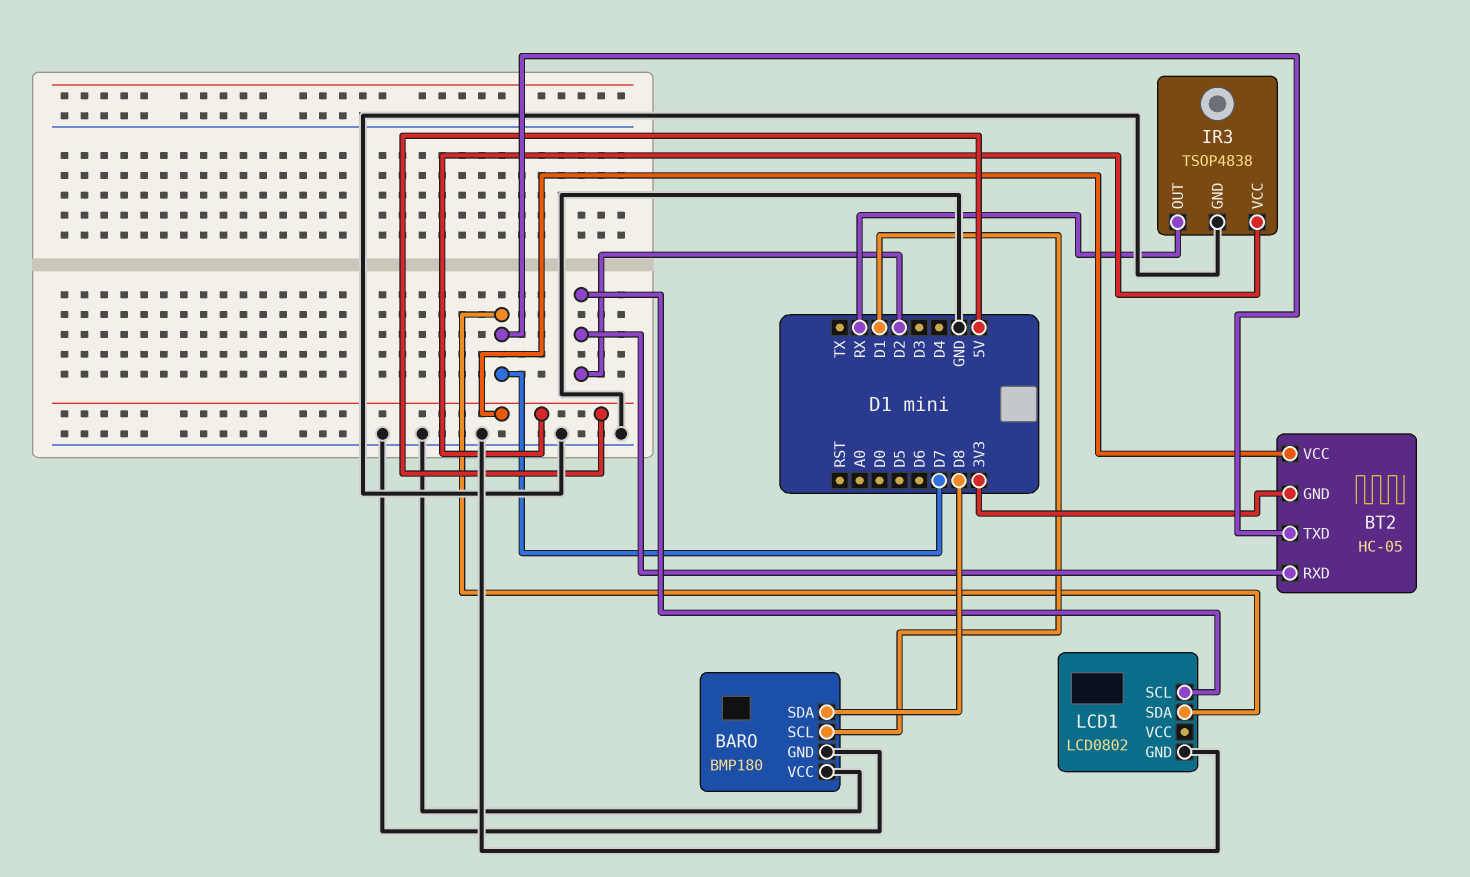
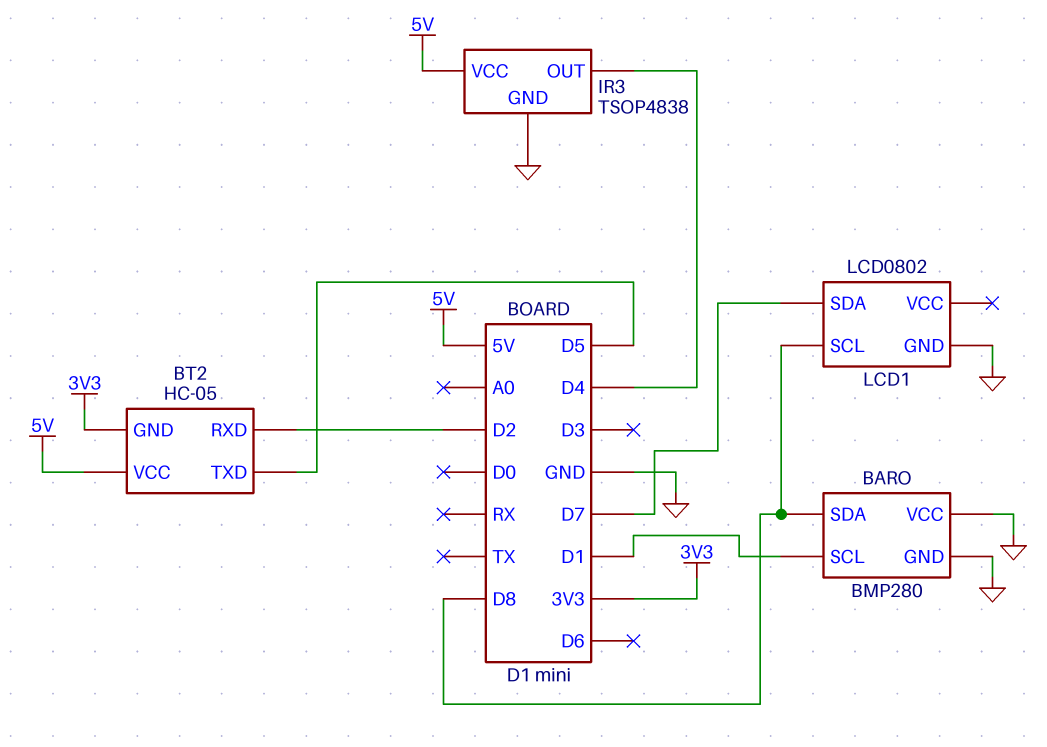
BARO: BMP180 -> BMP280
BT2 pin TXD: D7 -> D5
IR3 pin OUT: RX -> D4
LCD1 pin SCL: D2 -> D8

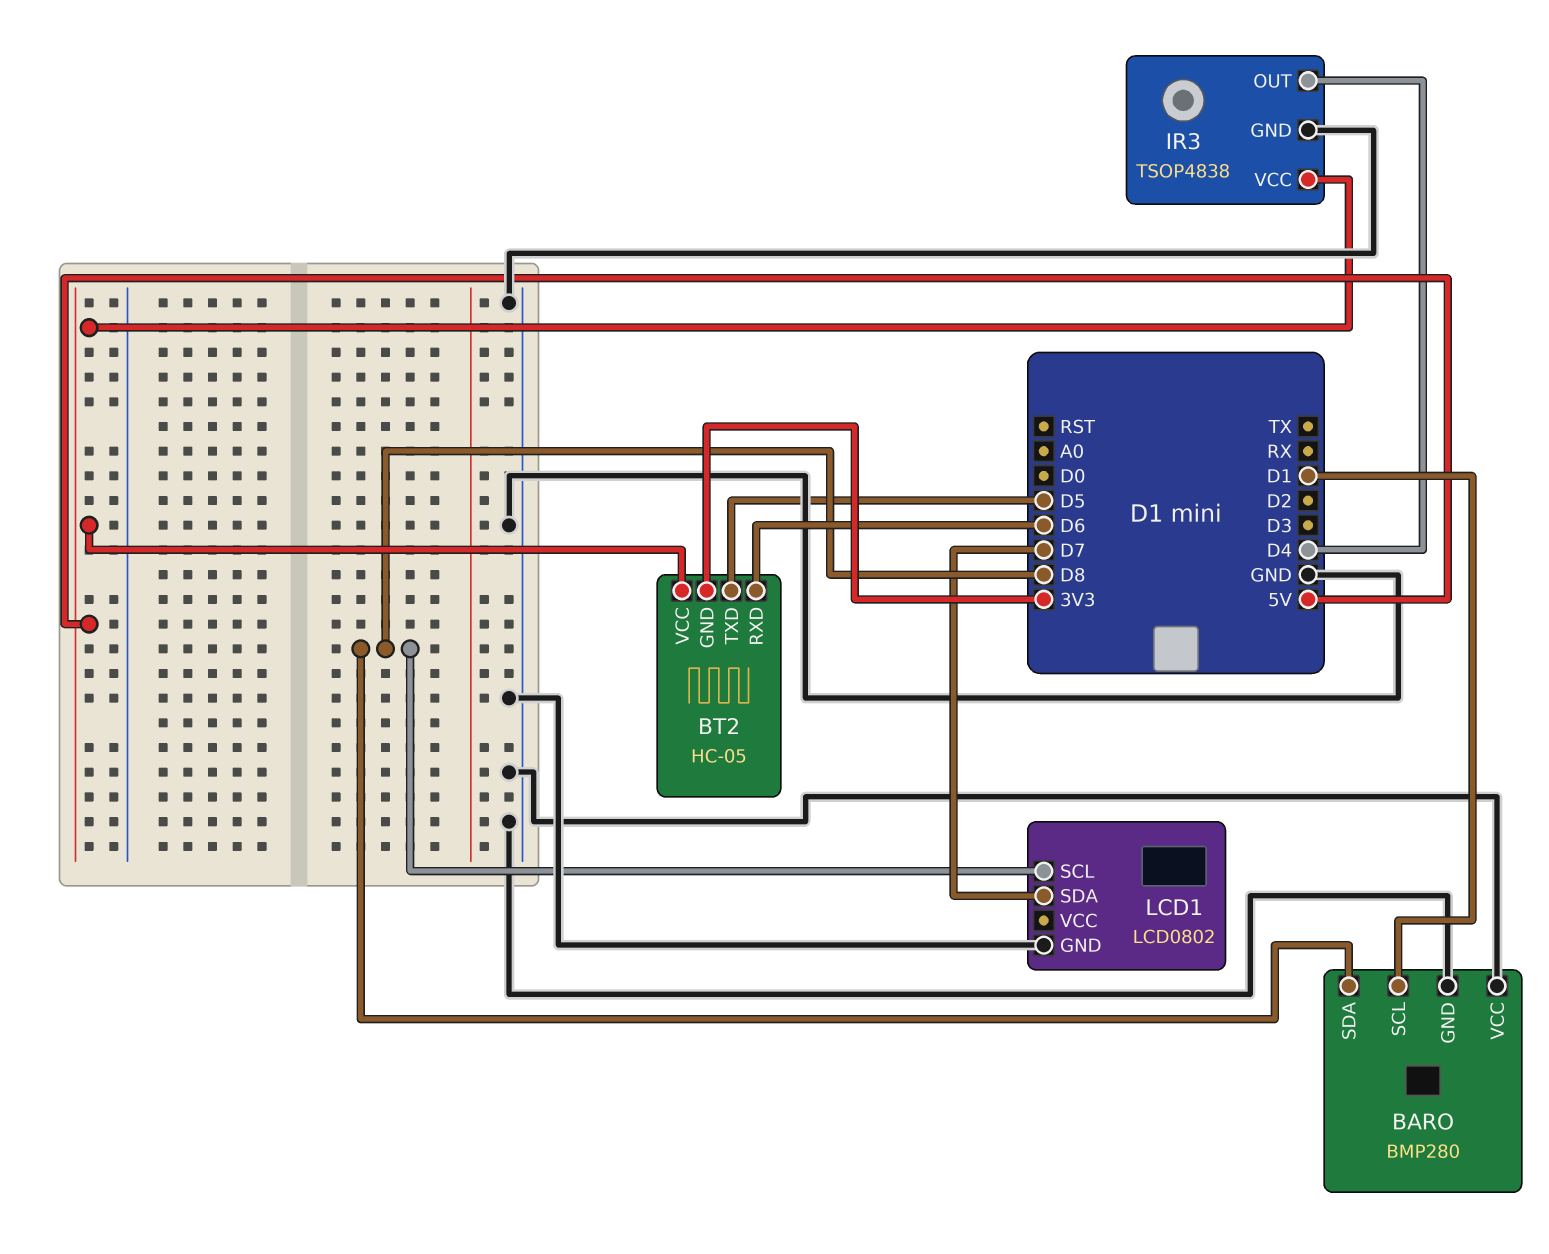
BT2 pin RXD: D2 -> D6

